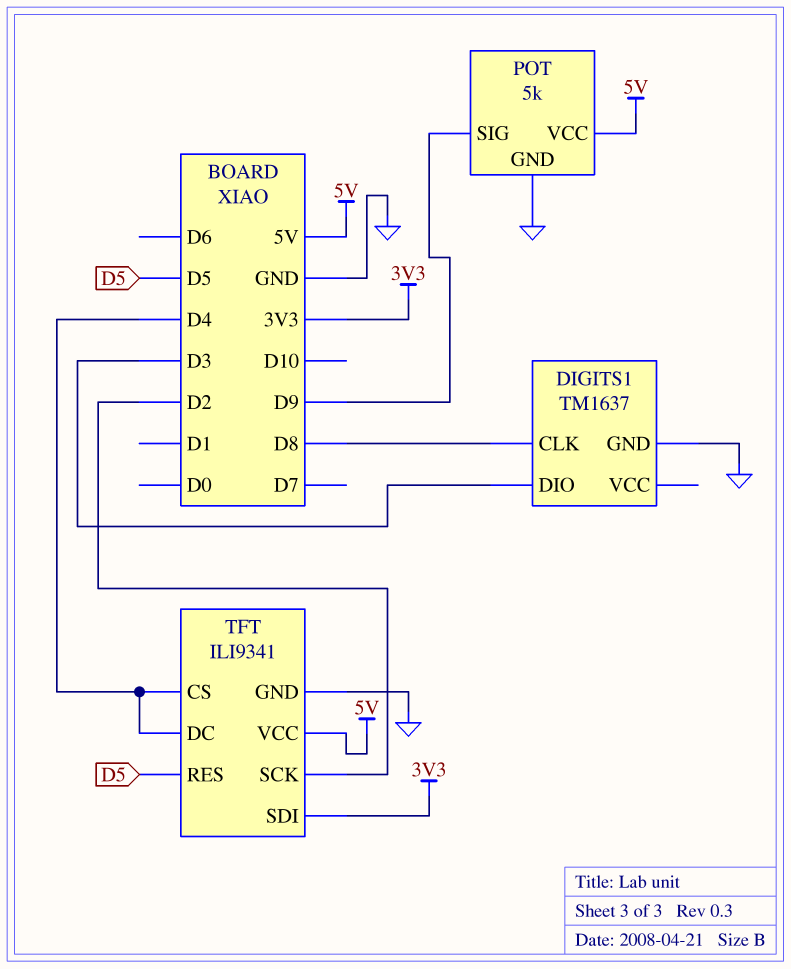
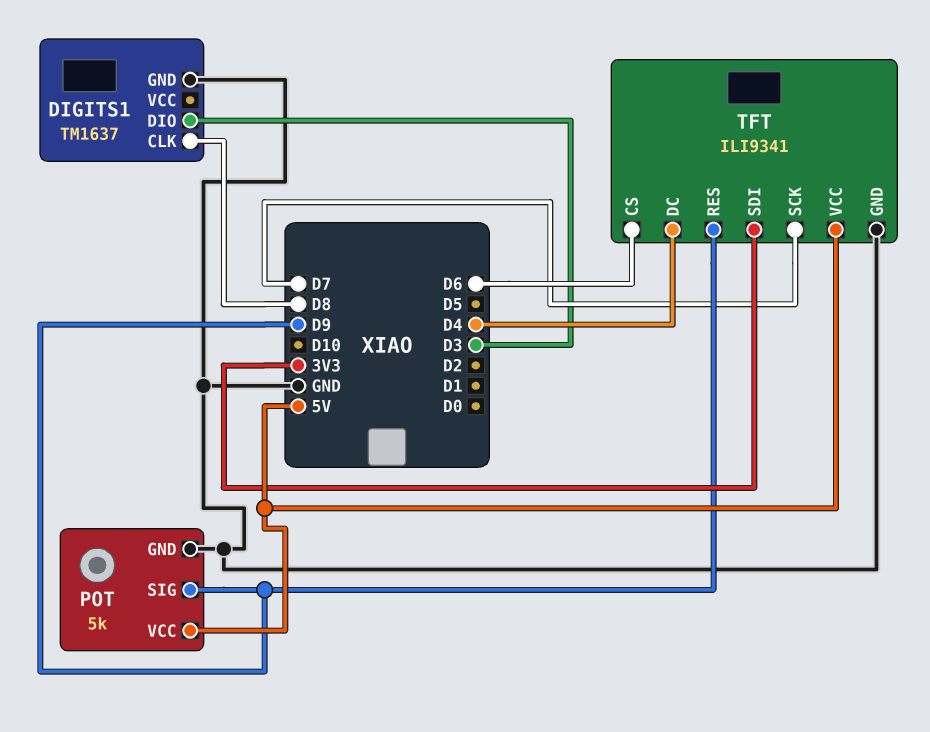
TFT pin CS: D4 -> D6
TFT pin RES: D5 -> D9
TFT pin SCK: D2 -> D7

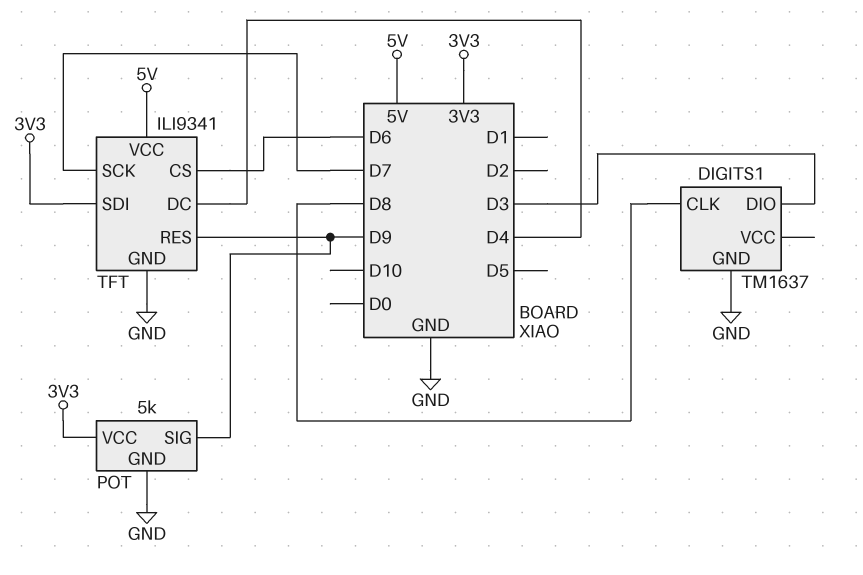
POT pin VCC: 5V -> 3V3

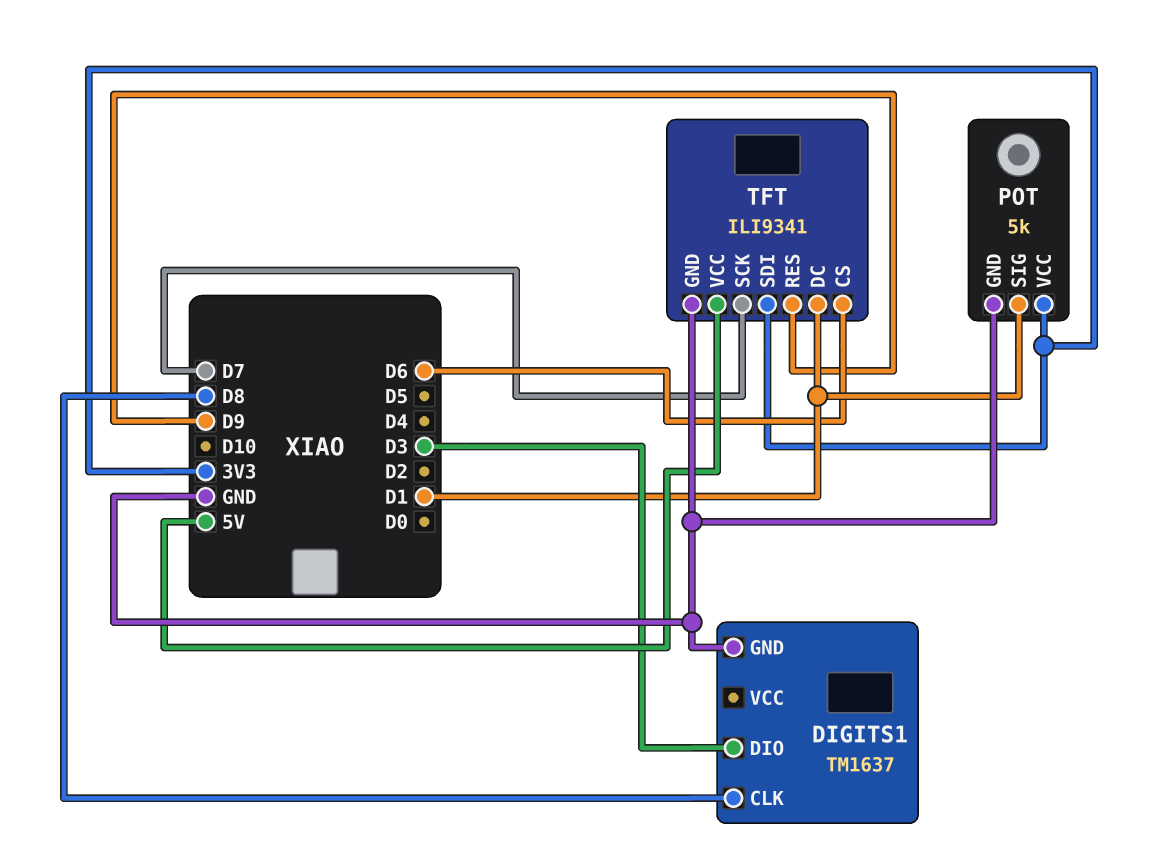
POT pin SIG: D9 -> D1
TFT pin DC: D4 -> D1

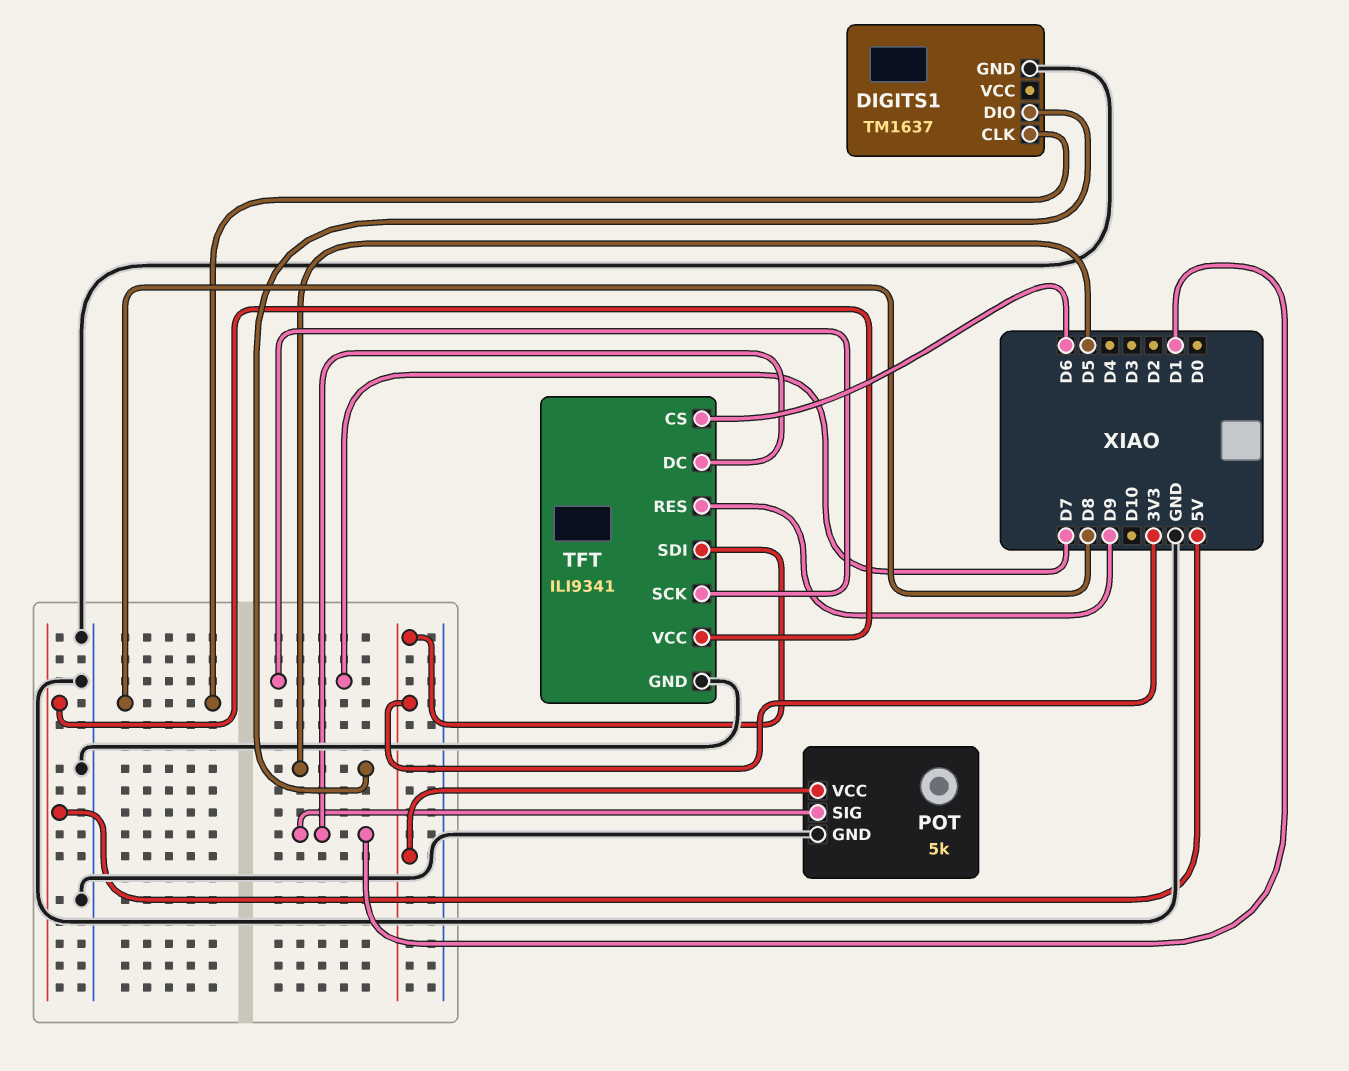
DIGITS1 pin DIO: D3 -> D5

